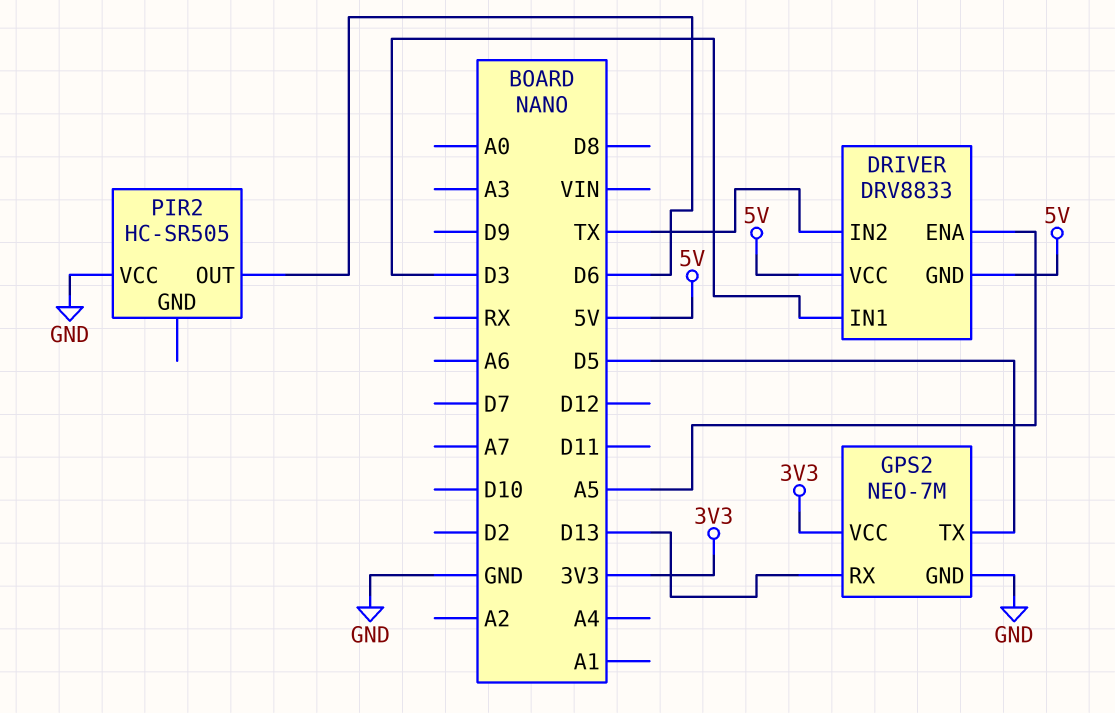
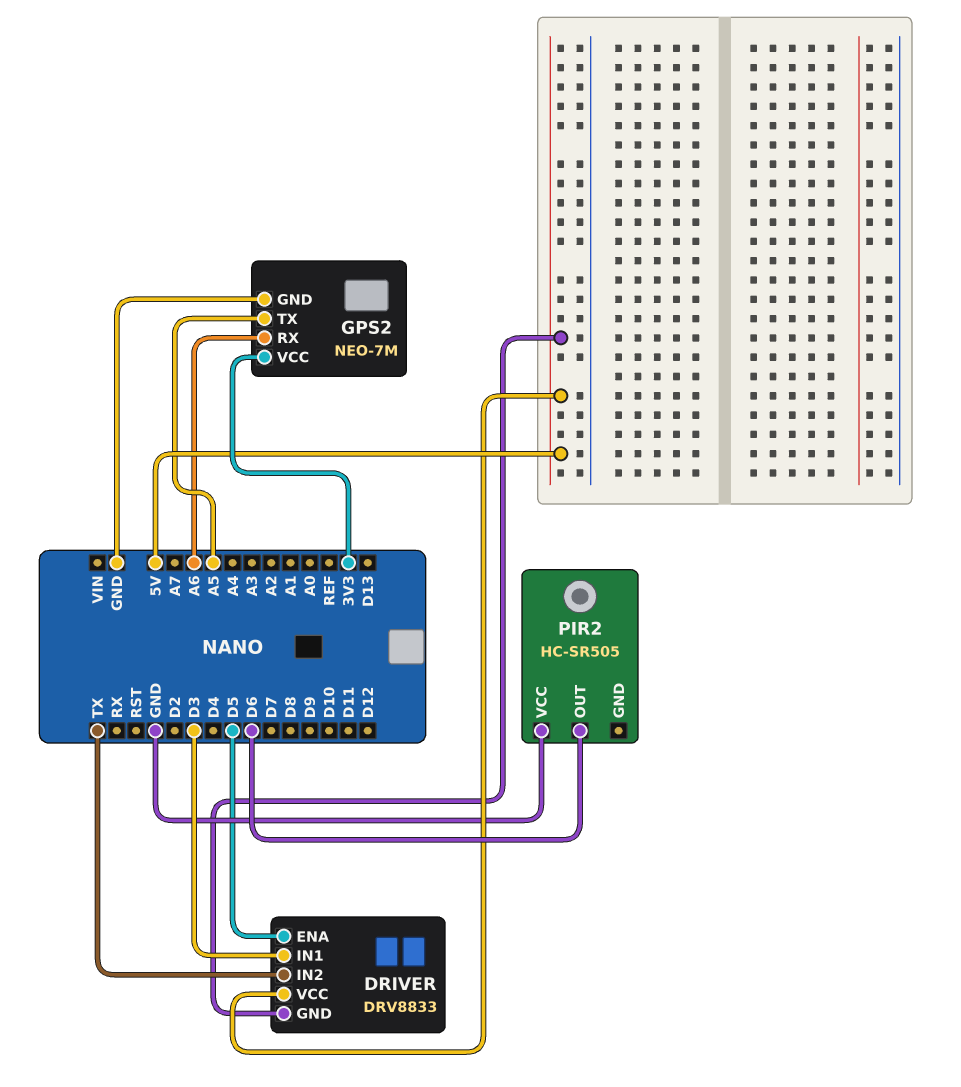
DRIVER pin ENA: A5 -> D5
GPS2 pin RX: D13 -> A6
GPS2 pin TX: D5 -> A5

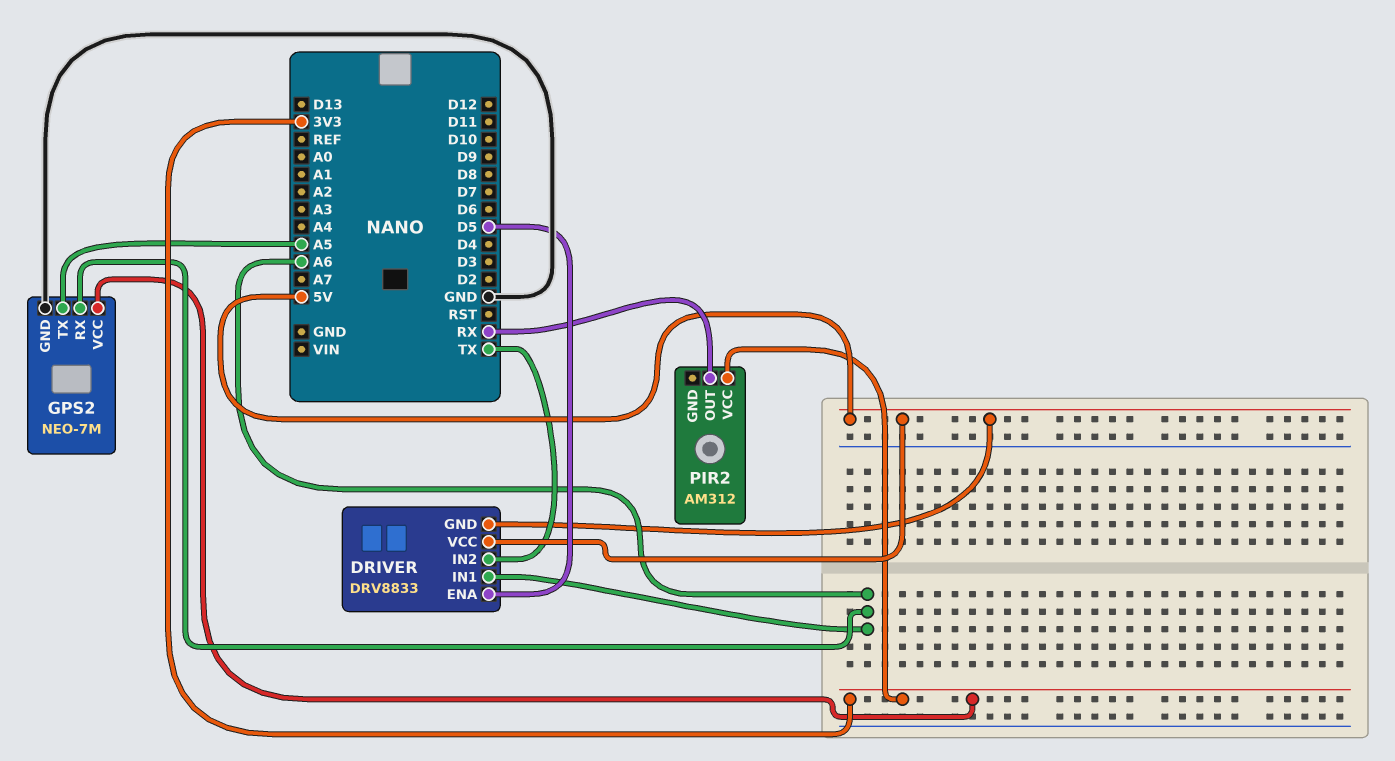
DRIVER pin IN1: D3 -> A6
PIR2: HC-SR505 -> AM312
PIR2 pin OUT: D6 -> RX
PIR2 pin VCC: GND -> 3V3

